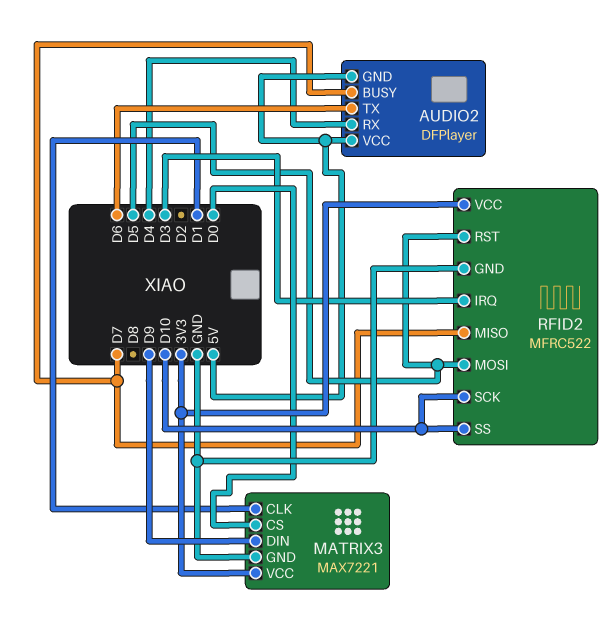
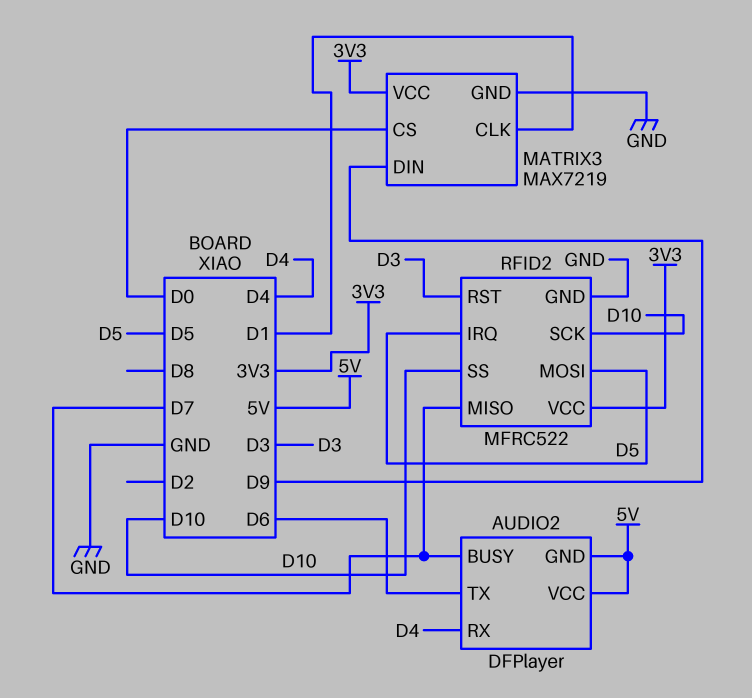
MATRIX3: MAX7221 -> MAX7219
RFID2 pin IRQ: D3 -> D5
RFID2 pin RST: D5 -> D3

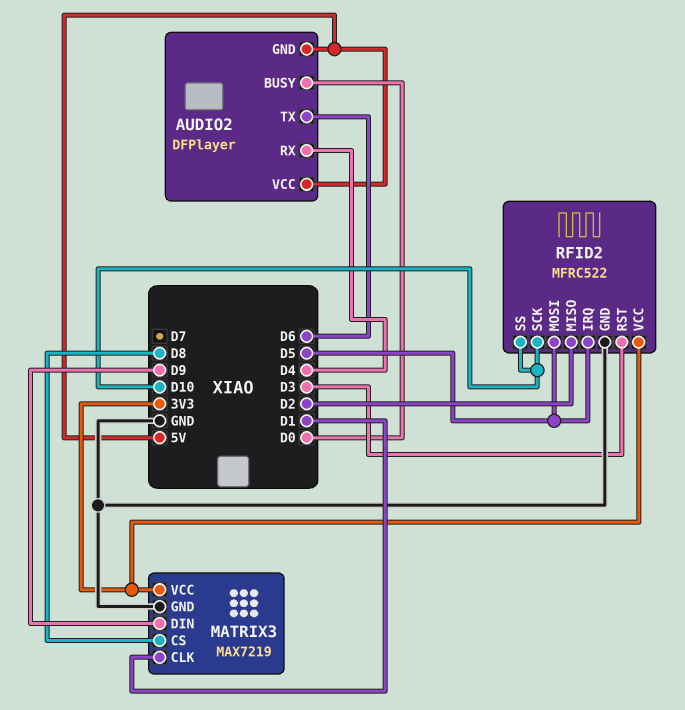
AUDIO2 pin BUSY: D7 -> D0
MATRIX3 pin CS: D0 -> D8
RFID2 pin MISO: D7 -> D2

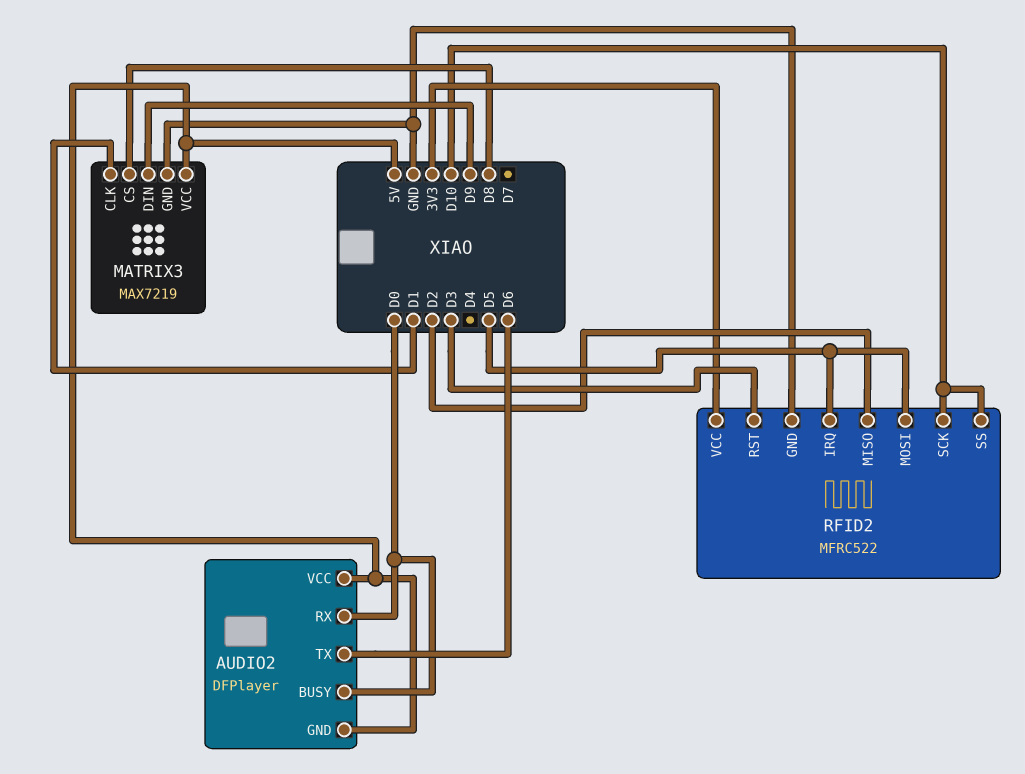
AUDIO2 pin RX: D4 -> D0
MATRIX3 pin VCC: 3V3 -> 5V

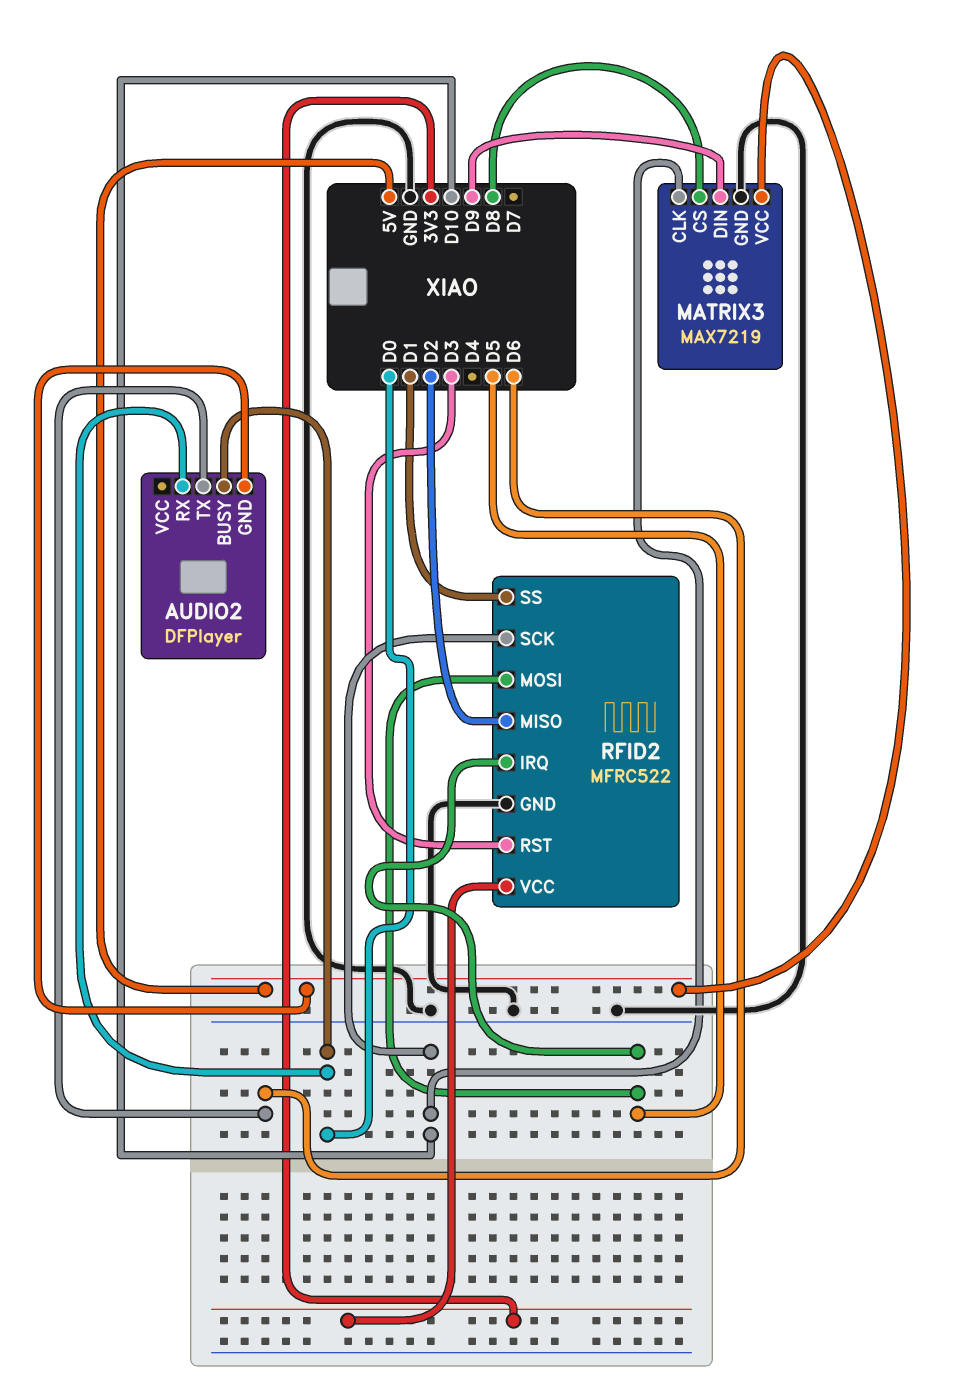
AUDIO2 pin VCC: 5V -> none
MATRIX3 pin CLK: D1 -> D10
RFID2 pin SS: D10 -> D1

